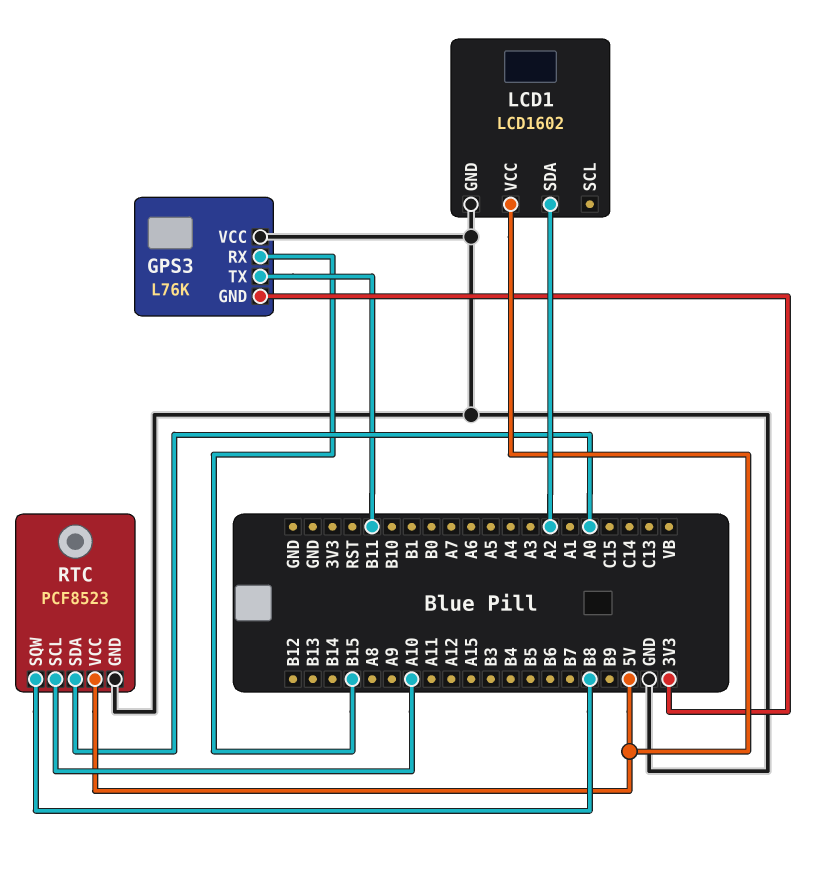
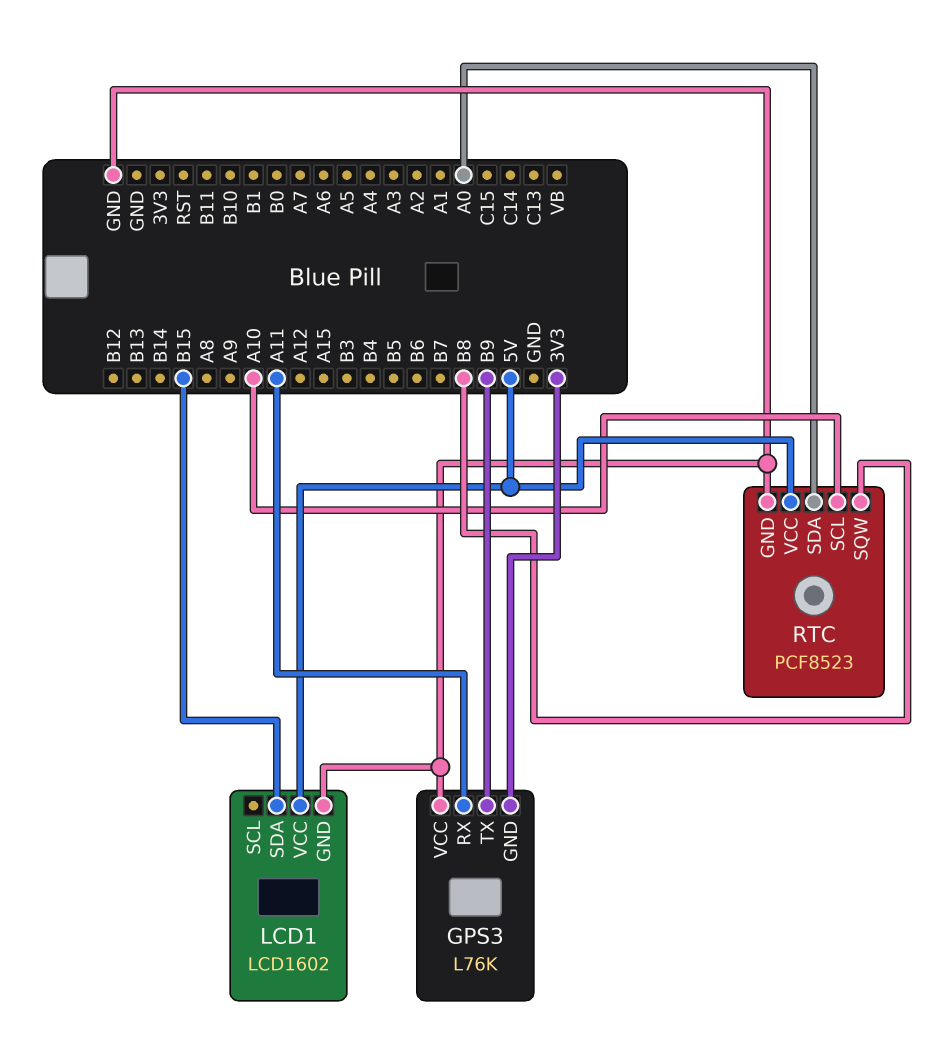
GPS3 pin RX: B15 -> A11
GPS3 pin TX: B11 -> B9
LCD1 pin SDA: A2 -> B15

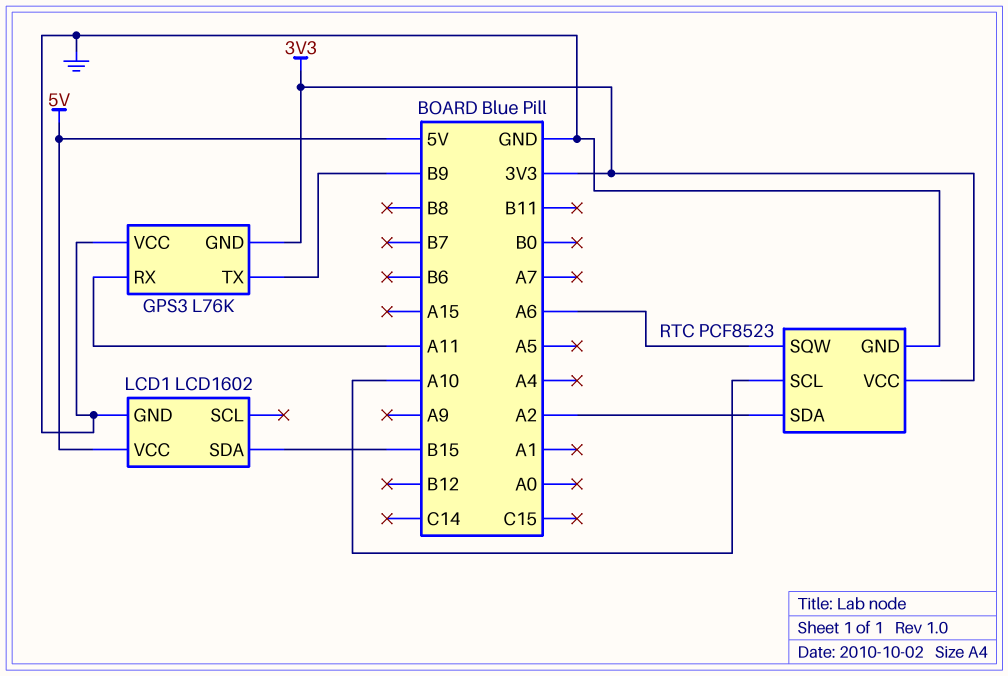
RTC pin SDA: A0 -> A2
RTC pin SQW: B8 -> A6
RTC pin VCC: 5V -> 3V3

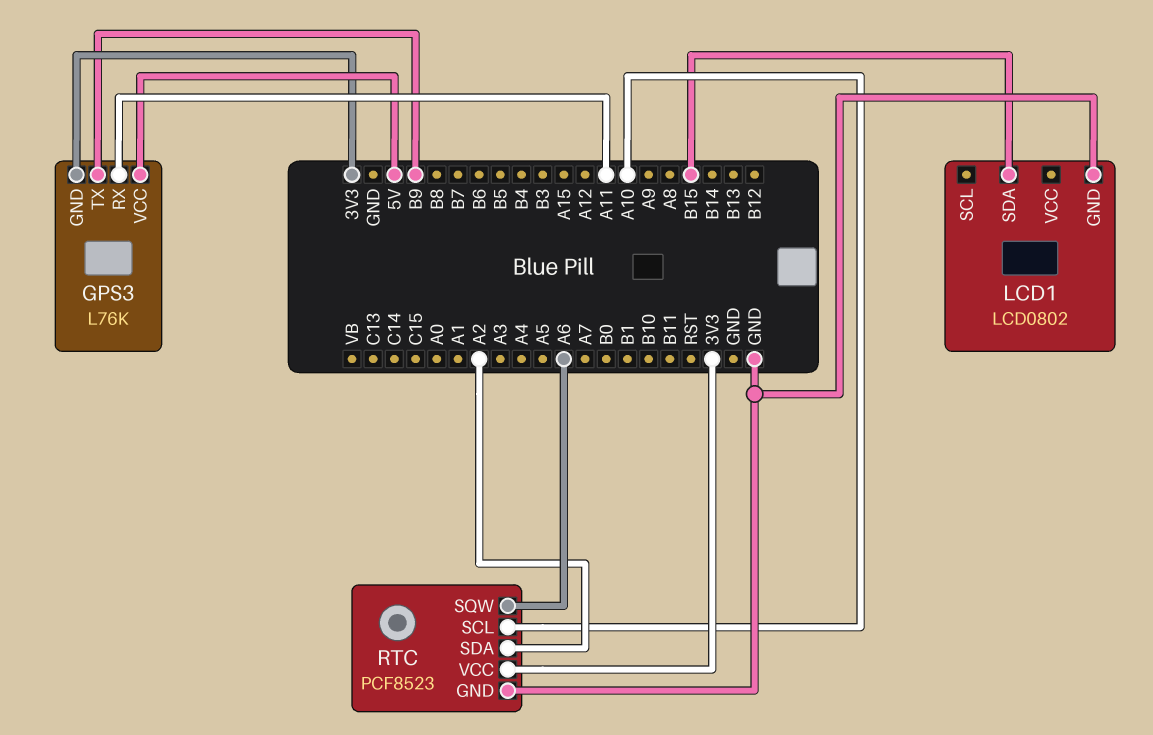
GPS3 pin VCC: GND -> 5V
LCD1: LCD1602 -> LCD0802
LCD1 pin VCC: 5V -> none

